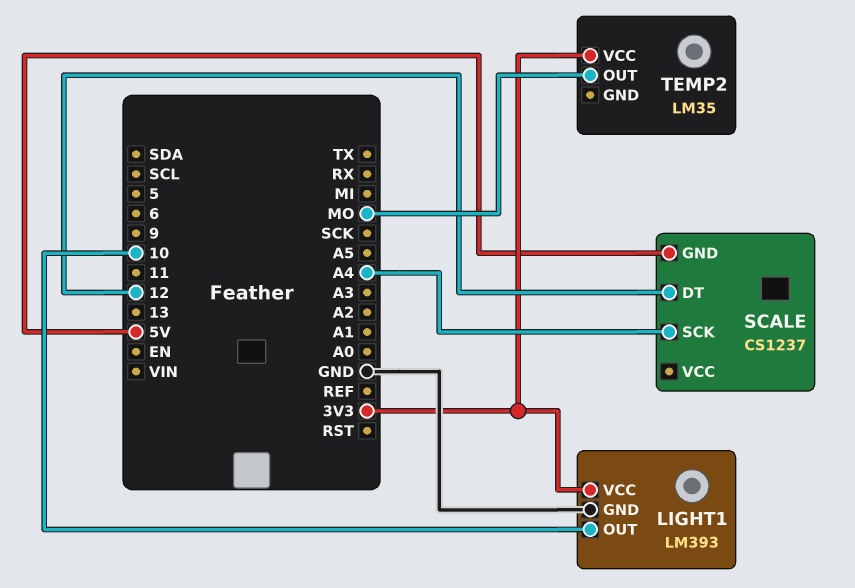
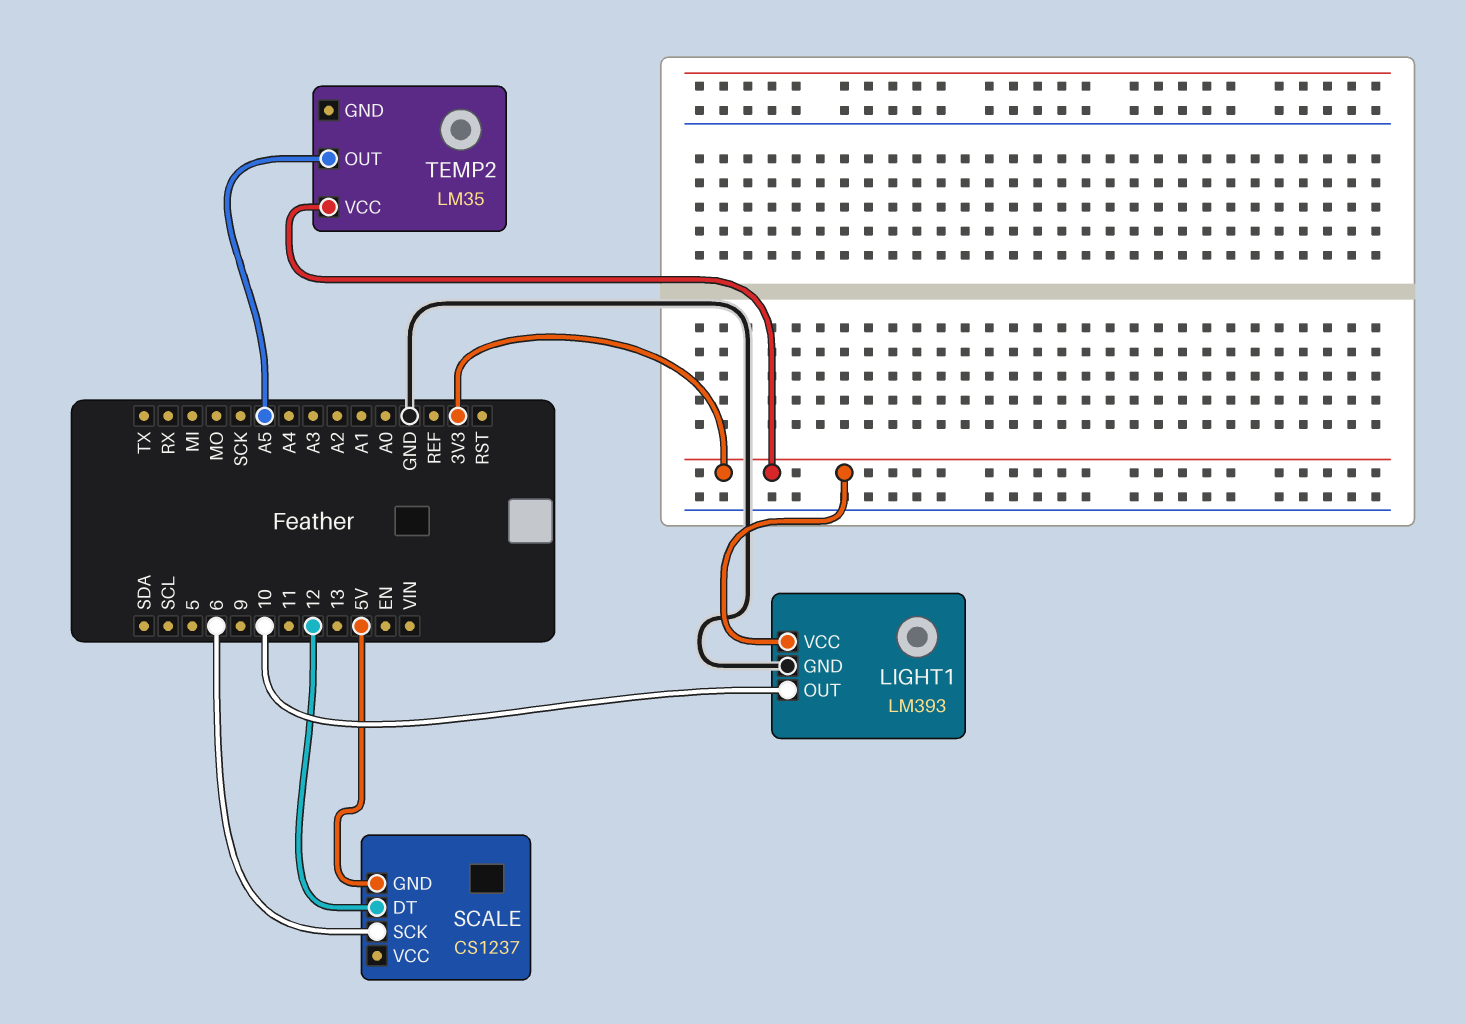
SCALE pin SCK: A4 -> 6
TEMP2 pin OUT: MO -> A5

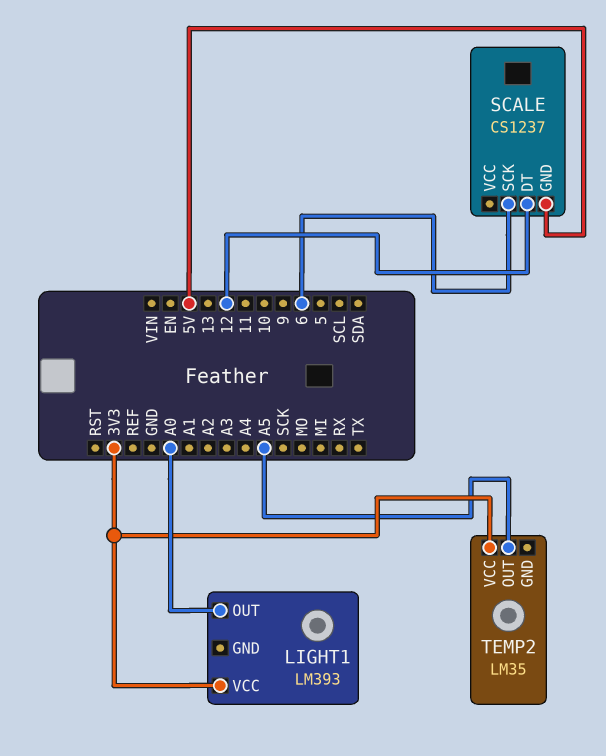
LIGHT1 pin GND: GND -> none
LIGHT1 pin OUT: 10 -> A0

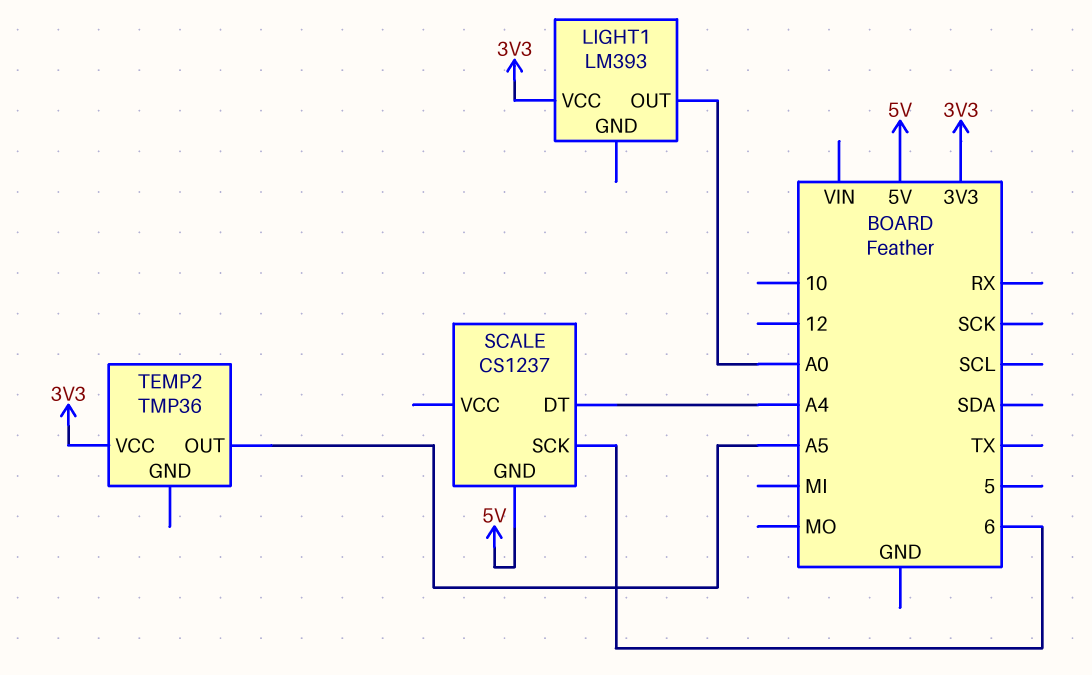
SCALE pin DT: 12 -> A4
TEMP2: LM35 -> TMP36

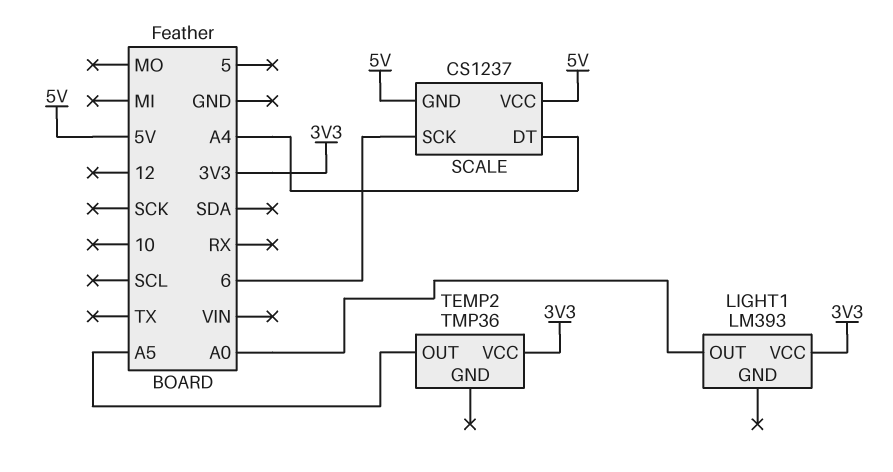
SCALE pin VCC: none -> 5V

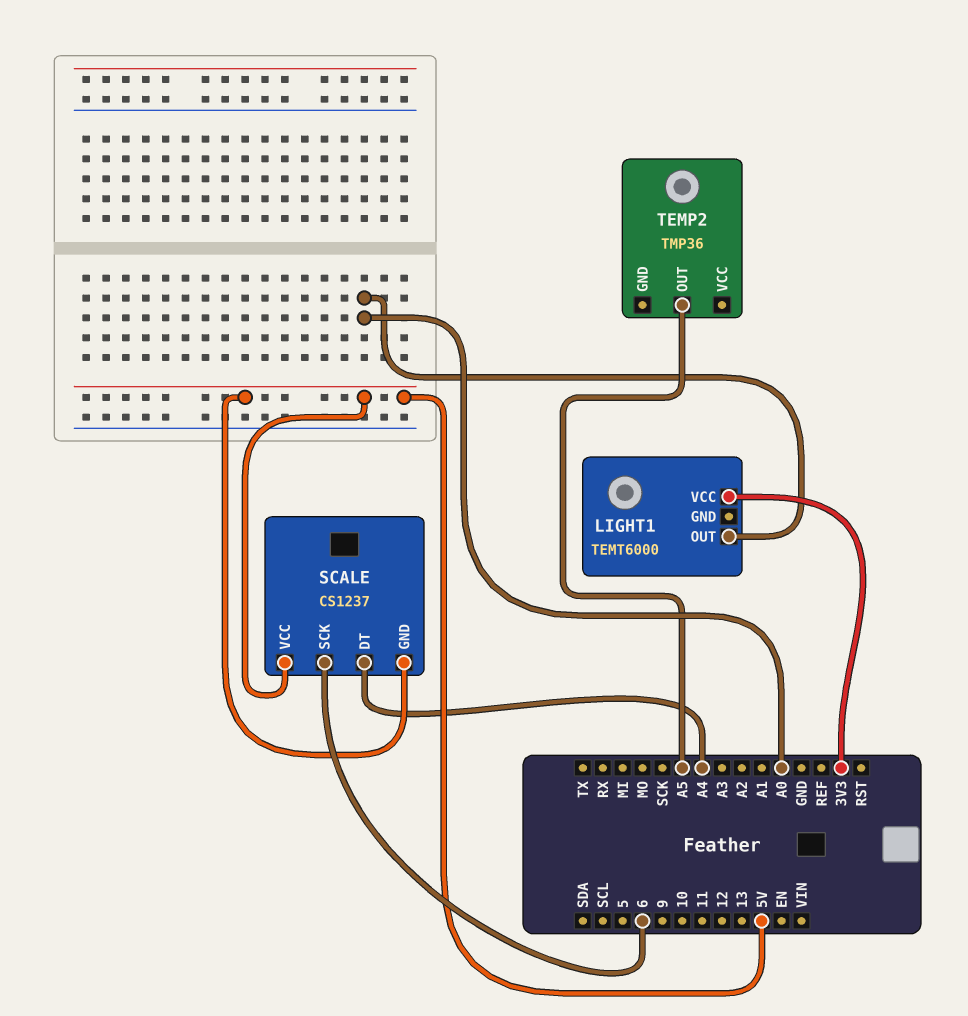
LIGHT1: LM393 -> TEMT6000
TEMP2 pin VCC: 3V3 -> none

